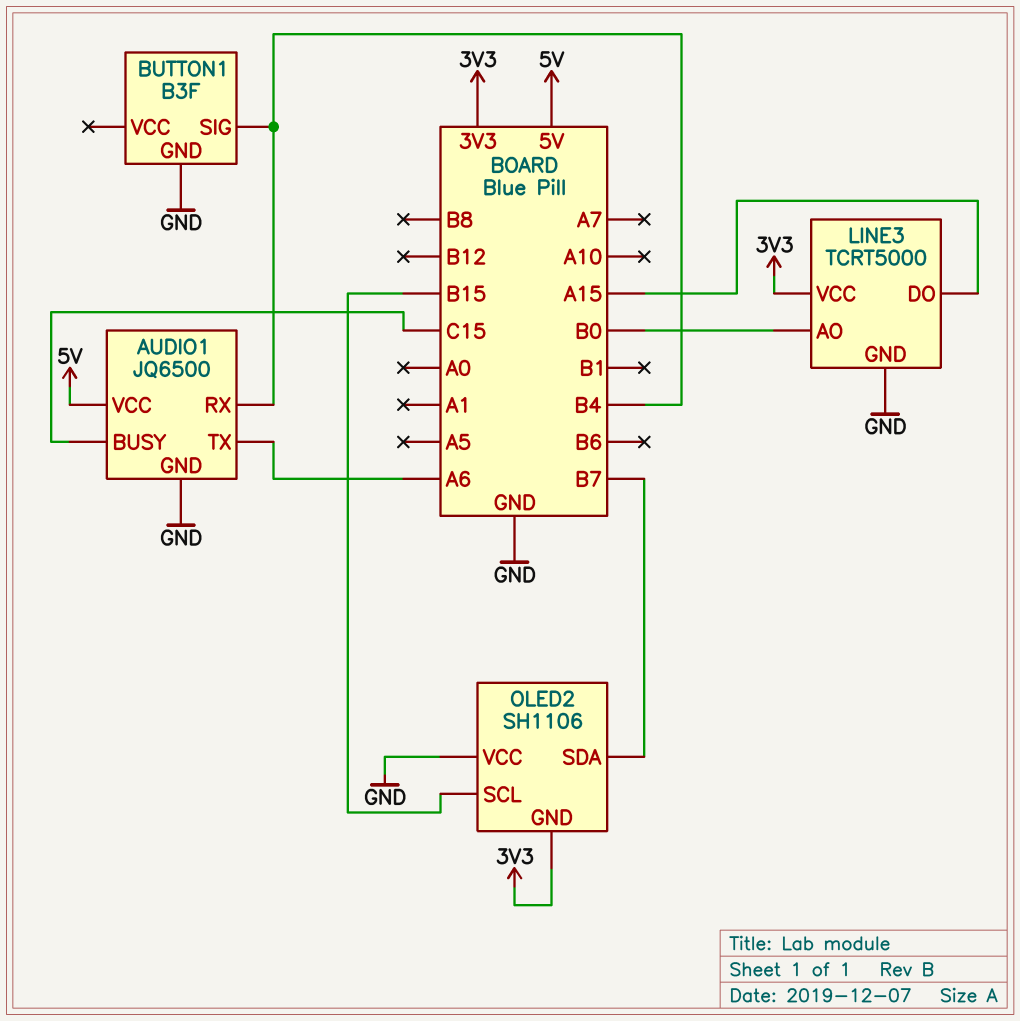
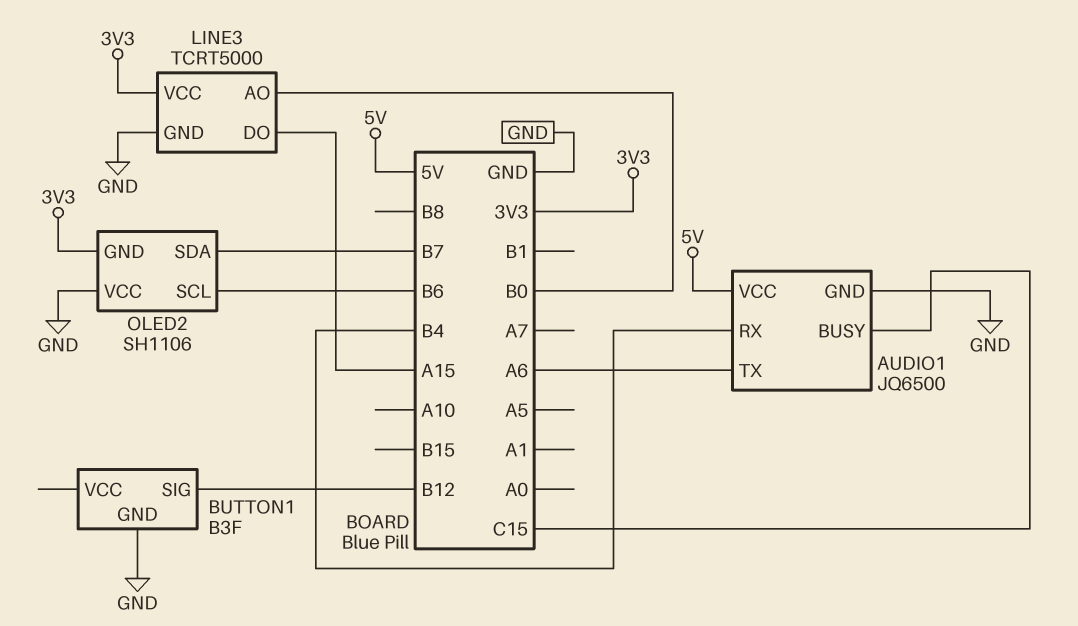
BUTTON1 pin SIG: B4 -> B12
OLED2 pin SCL: B15 -> B6

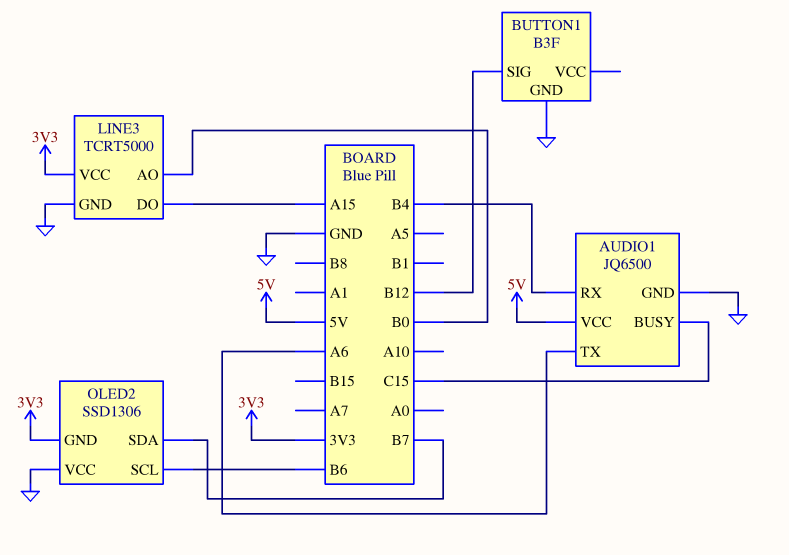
OLED2: SH1106 -> SSD1306

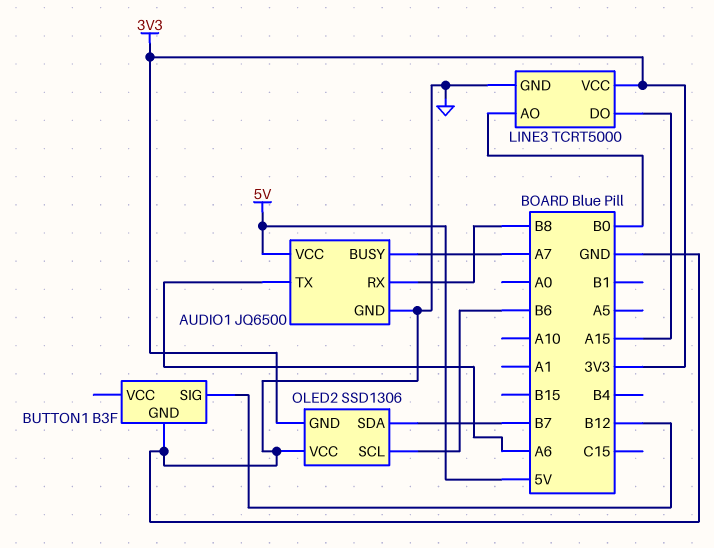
AUDIO1 pin BUSY: C15 -> A7
AUDIO1 pin RX: B4 -> B8

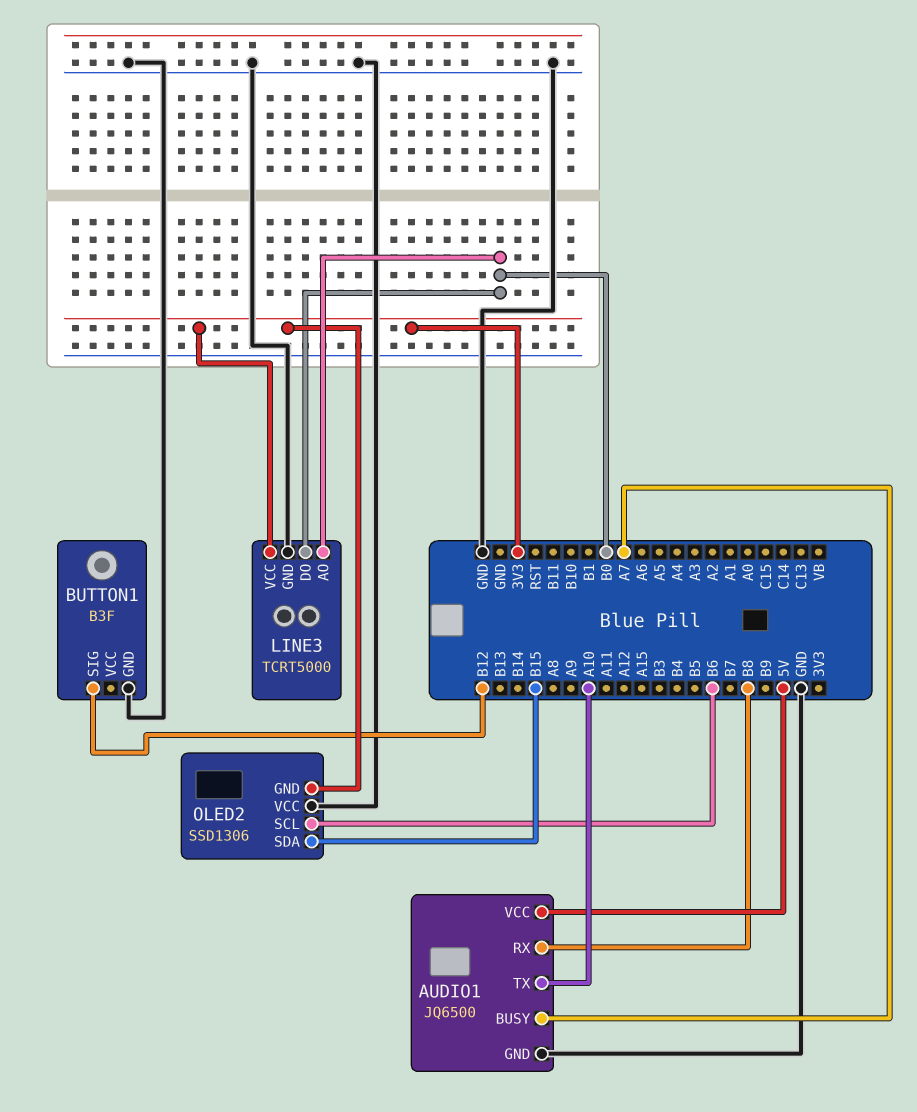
AUDIO1 pin TX: A6 -> A10
LINE3 pin DO: A15 -> B0
OLED2 pin SDA: B7 -> B15

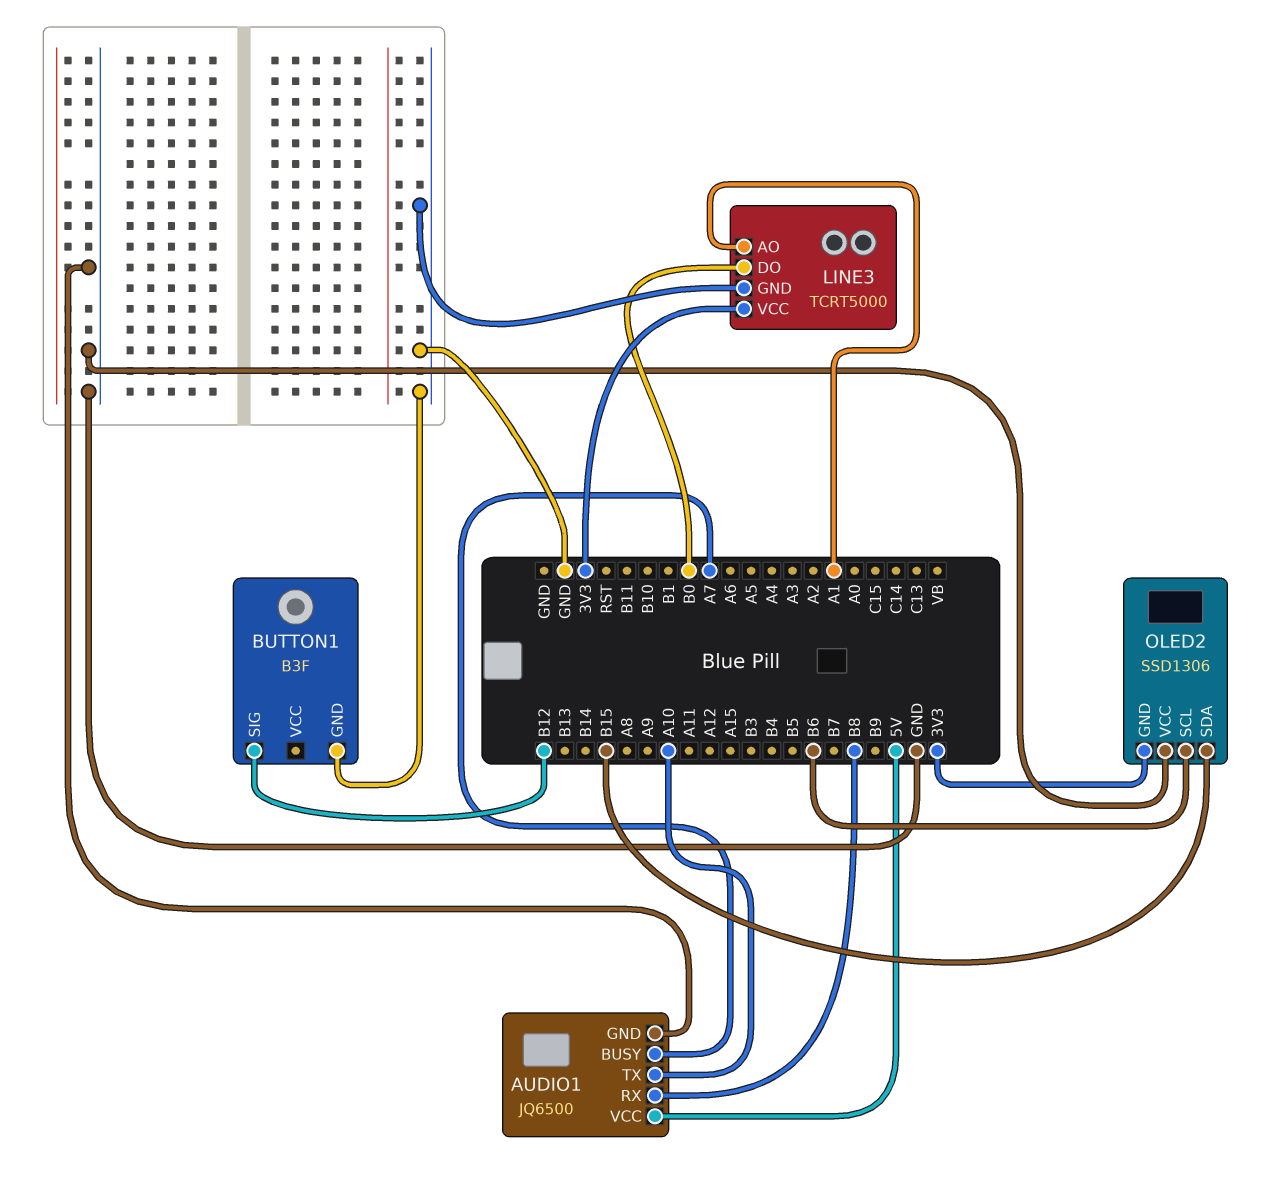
LINE3 pin AO: B0 -> A1

